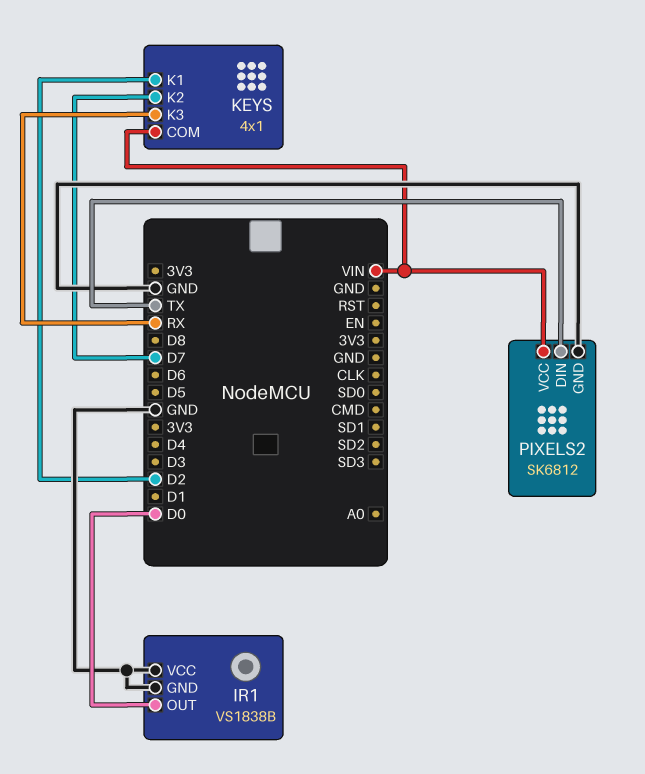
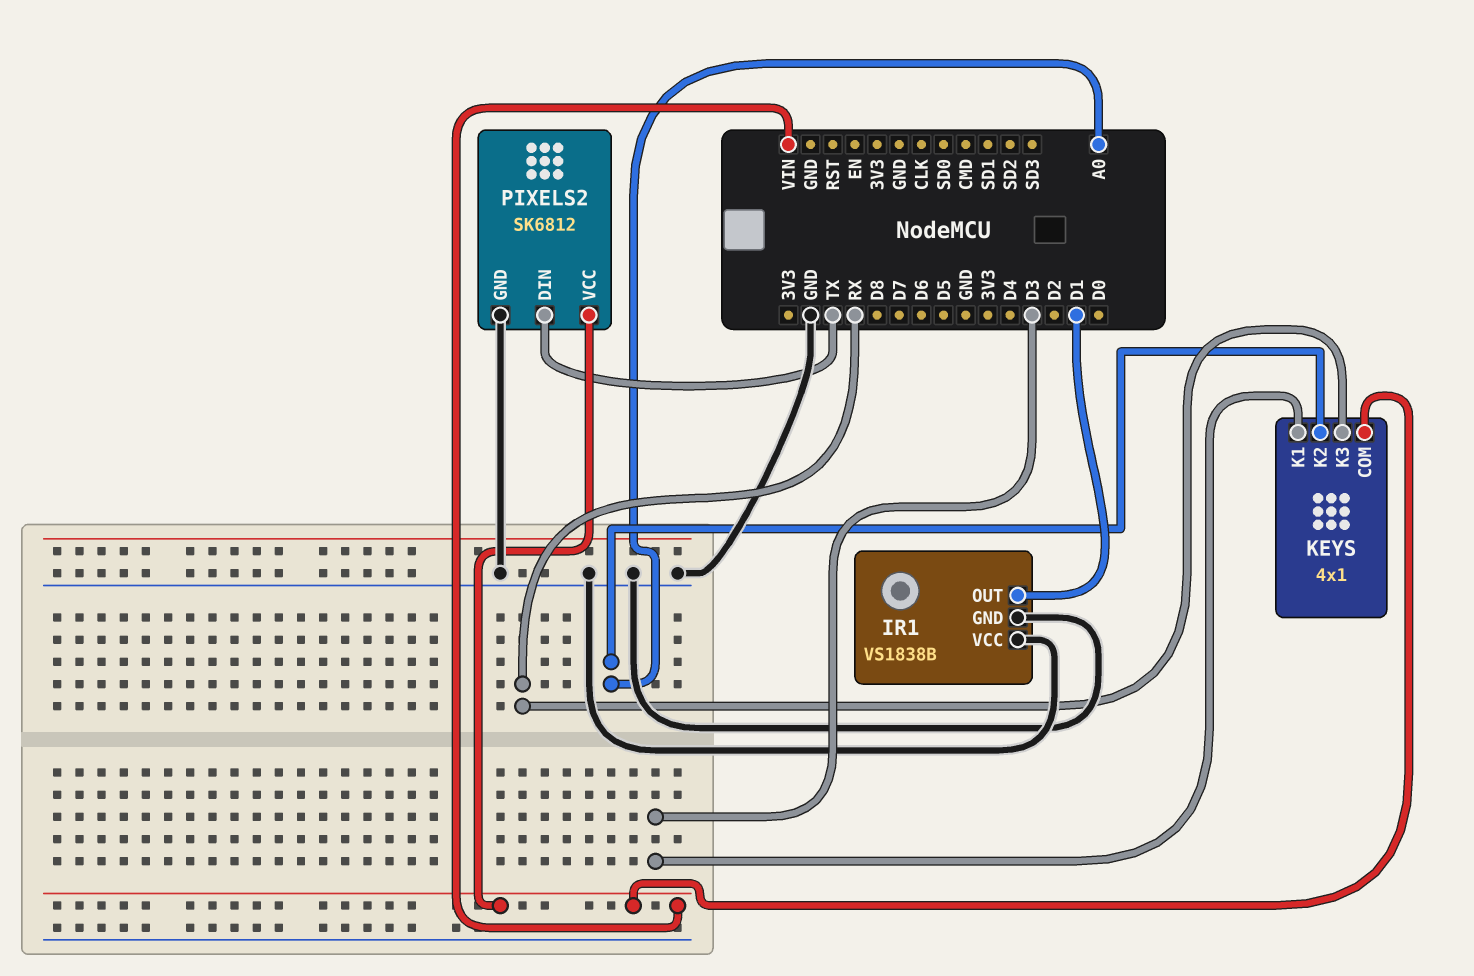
IR1 pin OUT: D0 -> D1
KEYS pin K1: D2 -> D3
KEYS pin K2: D7 -> A0

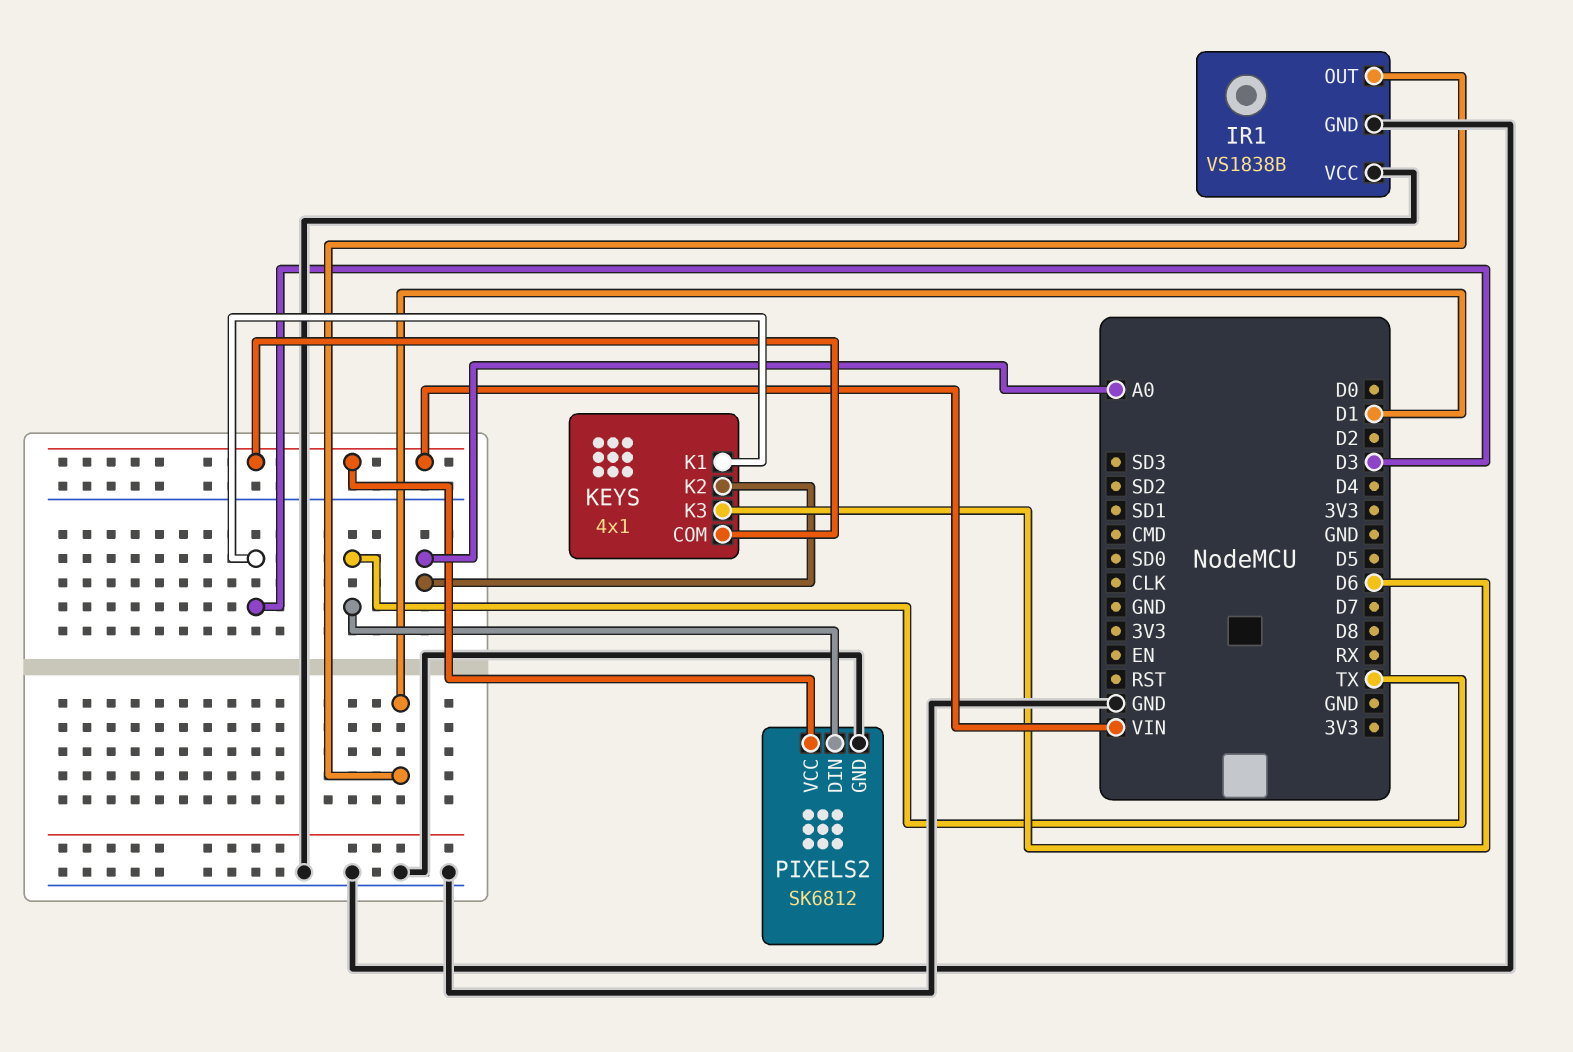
KEYS pin K3: RX -> D6

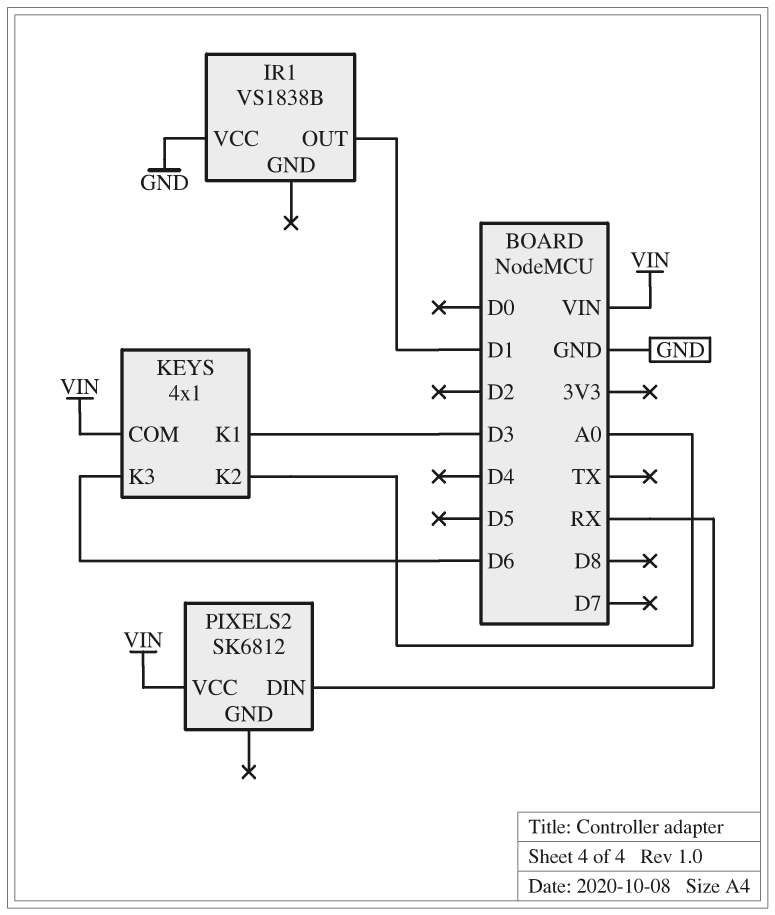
IR1 pin GND: GND -> none
PIXELS2 pin DIN: TX -> RX
PIXELS2 pin GND: GND -> none

